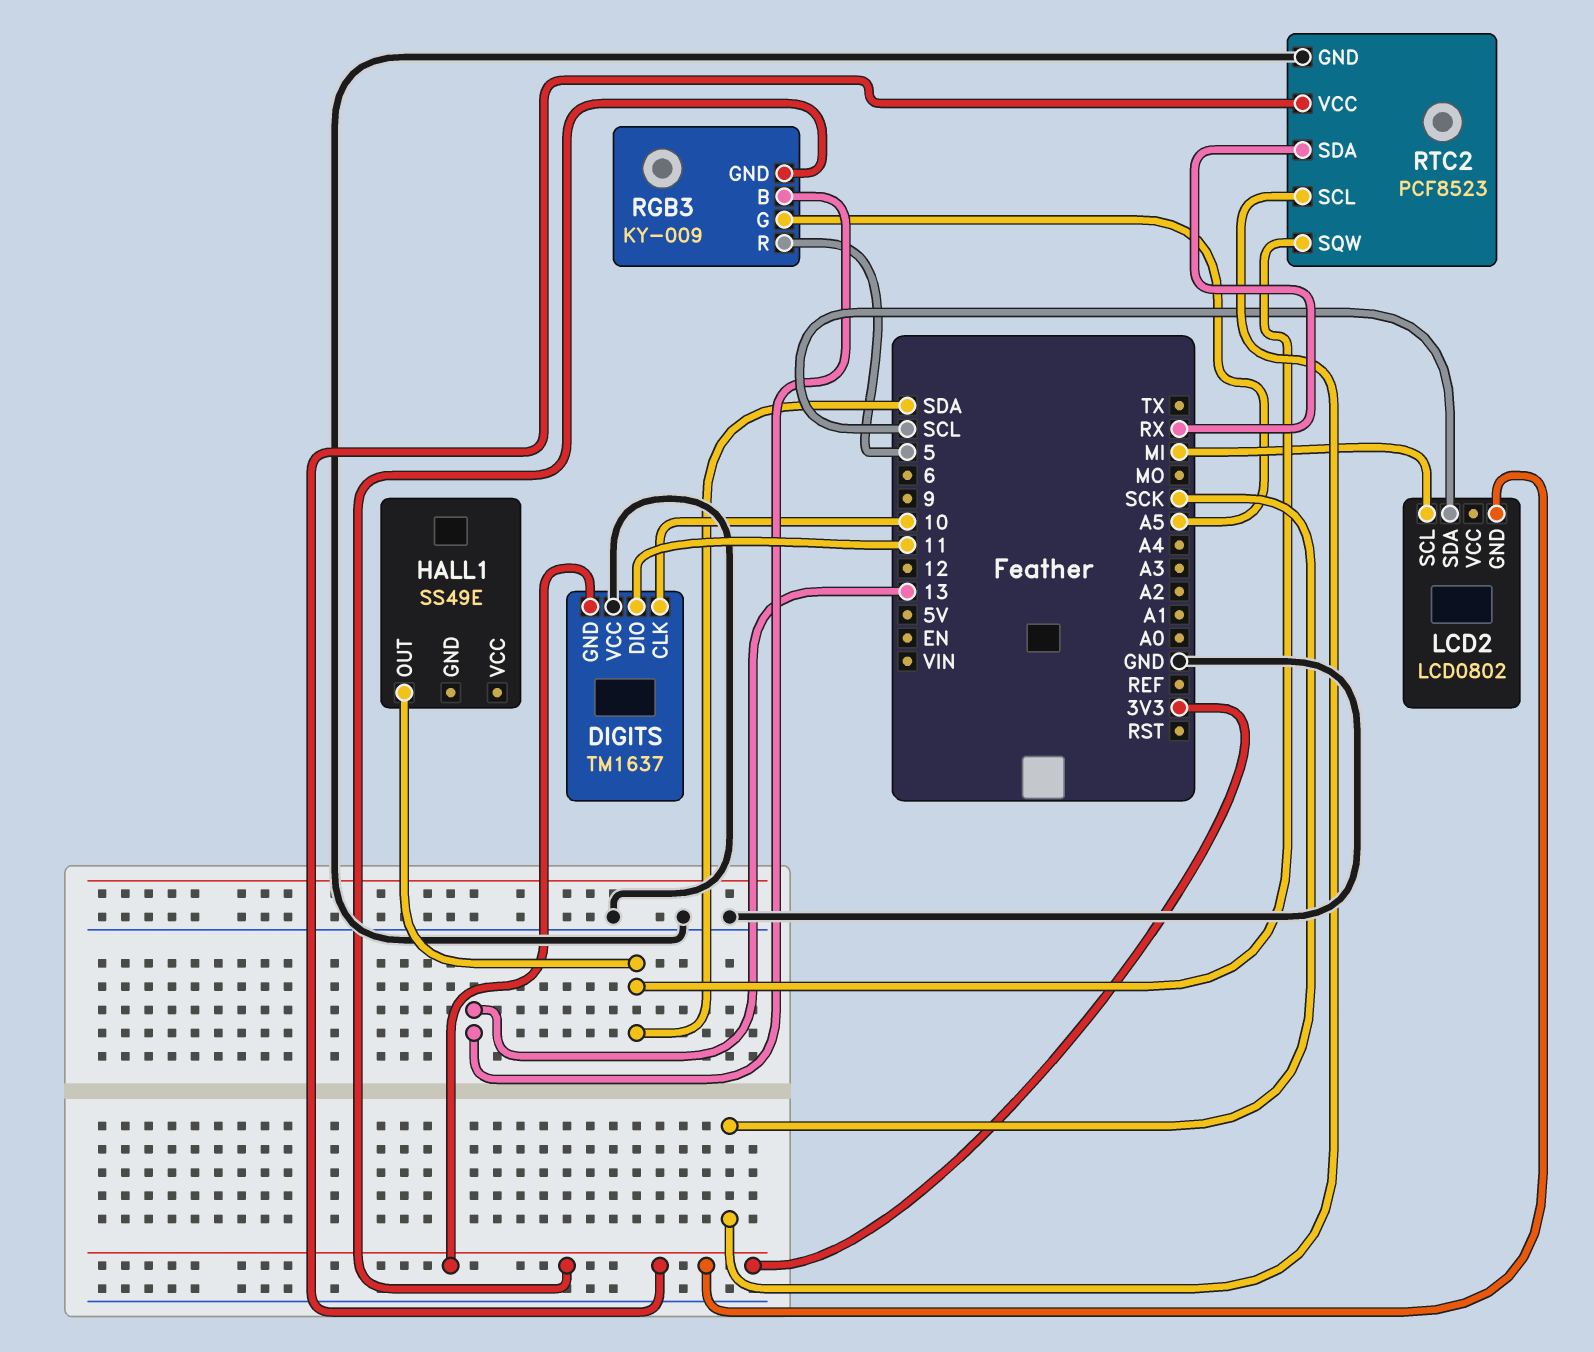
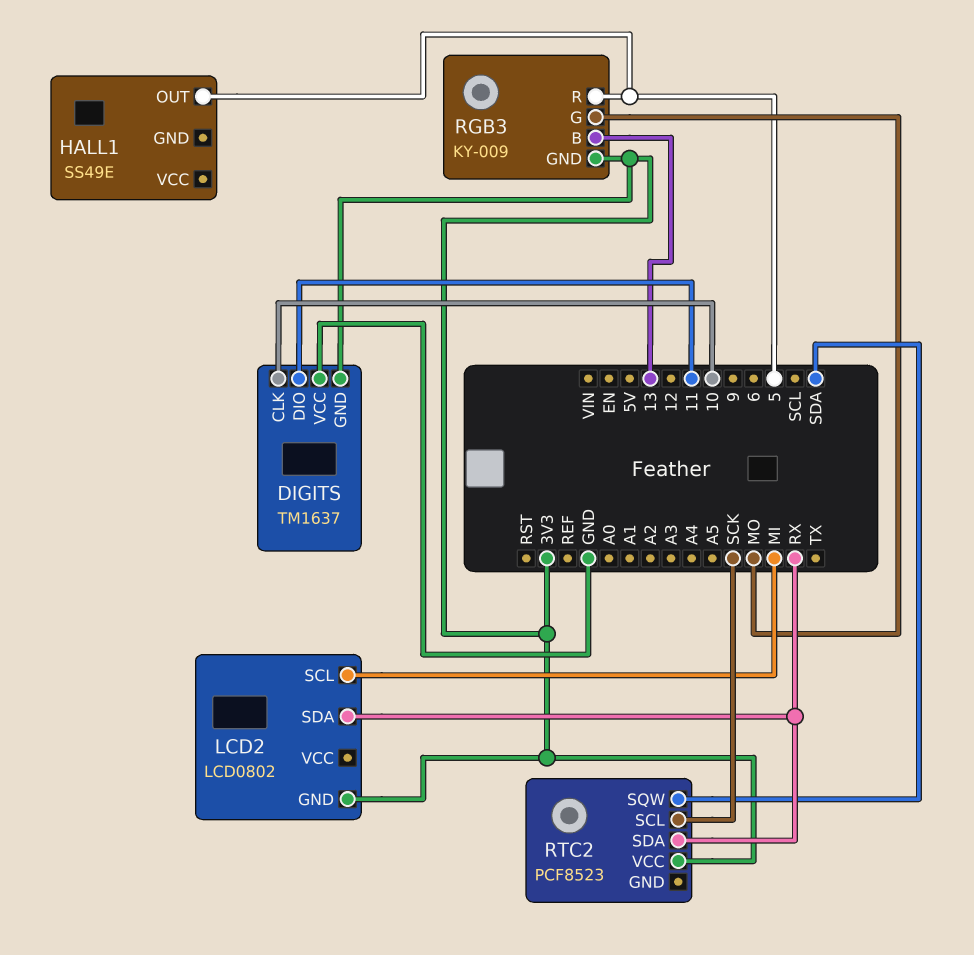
HALL1 pin OUT: SDA -> 5
LCD2 pin SDA: SCL -> RX
RGB3 pin G: A5 -> MO
RTC2 pin GND: GND -> none

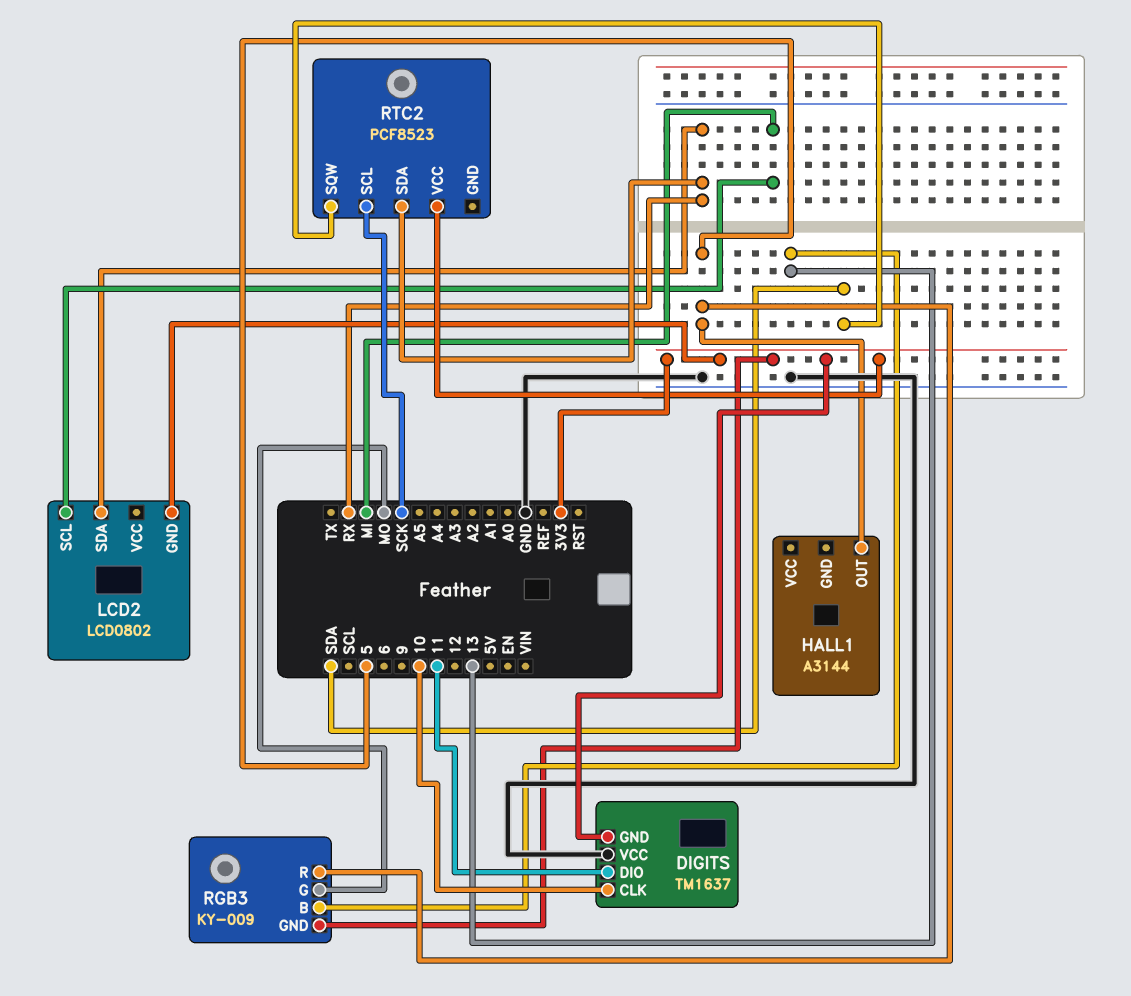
HALL1: SS49E -> A3144

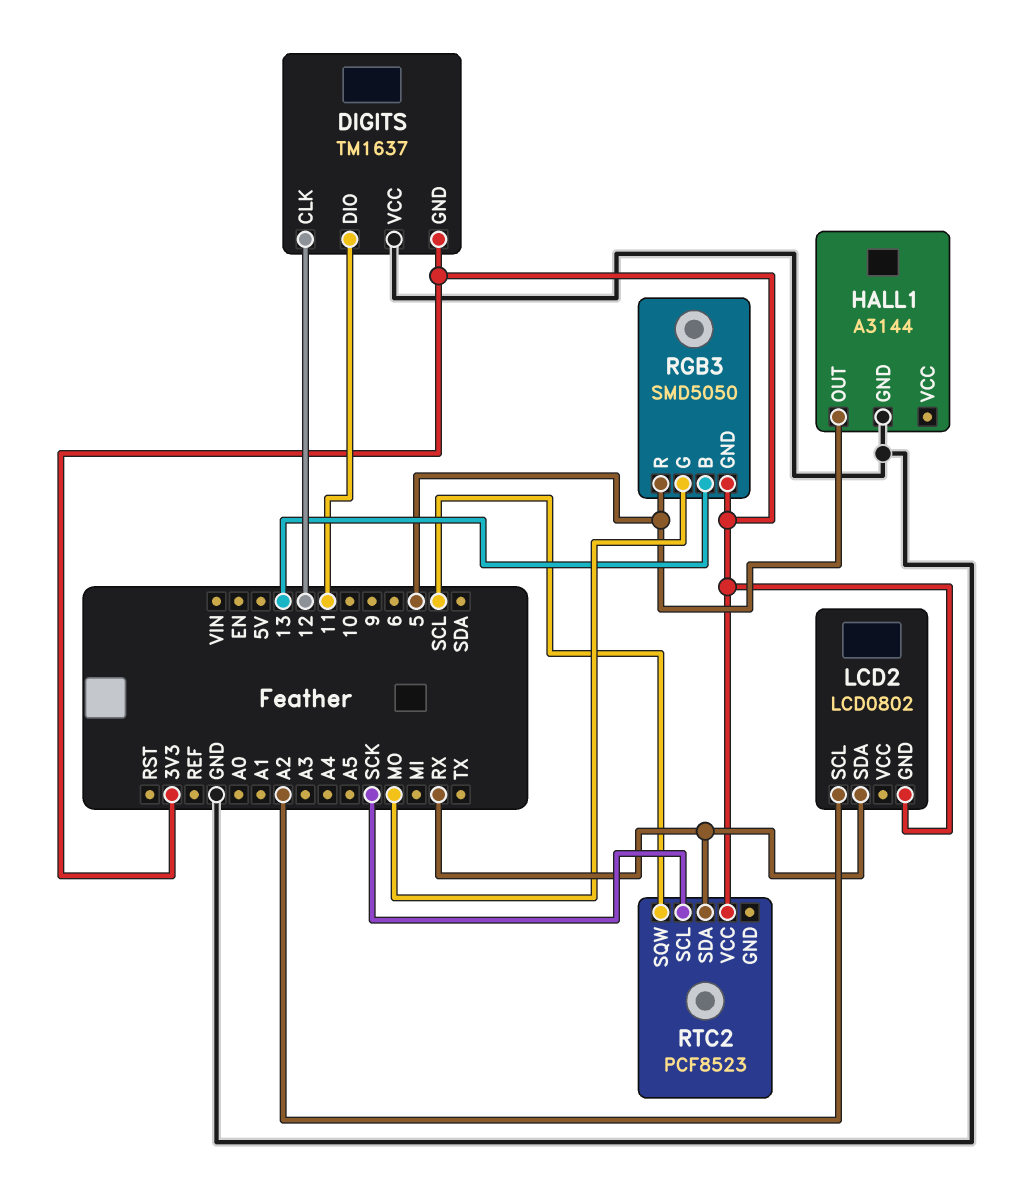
DIGITS pin CLK: 10 -> 12
HALL1 pin GND: none -> GND
LCD2 pin SCL: MI -> A2
RGB3: KY-009 -> SMD5050
RTC2 pin SQW: SDA -> SCL

